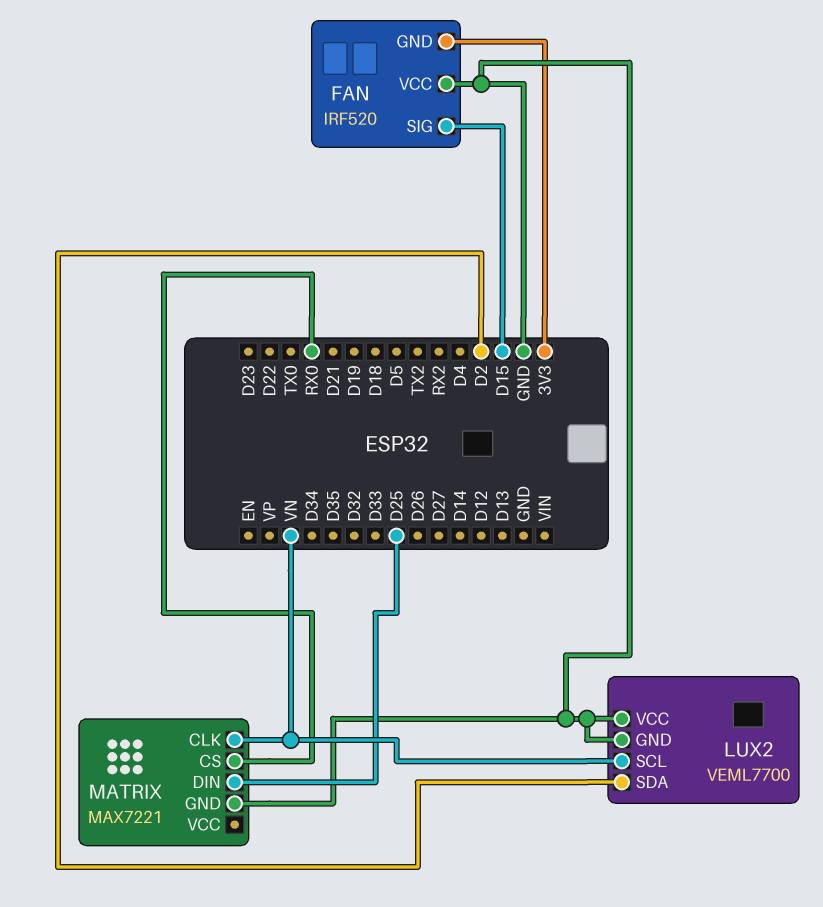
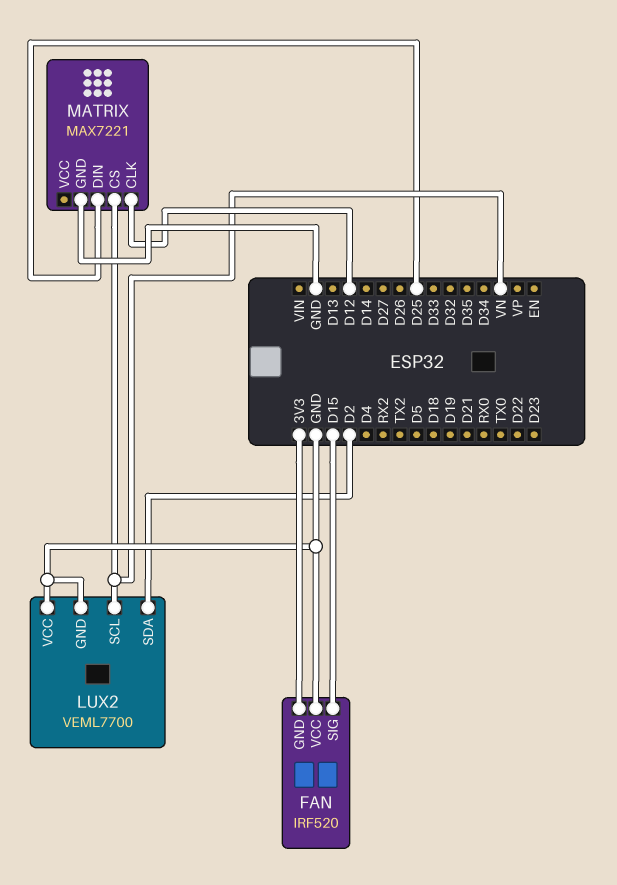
MATRIX pin CLK: VN -> D12
MATRIX pin CS: RX0 -> VN

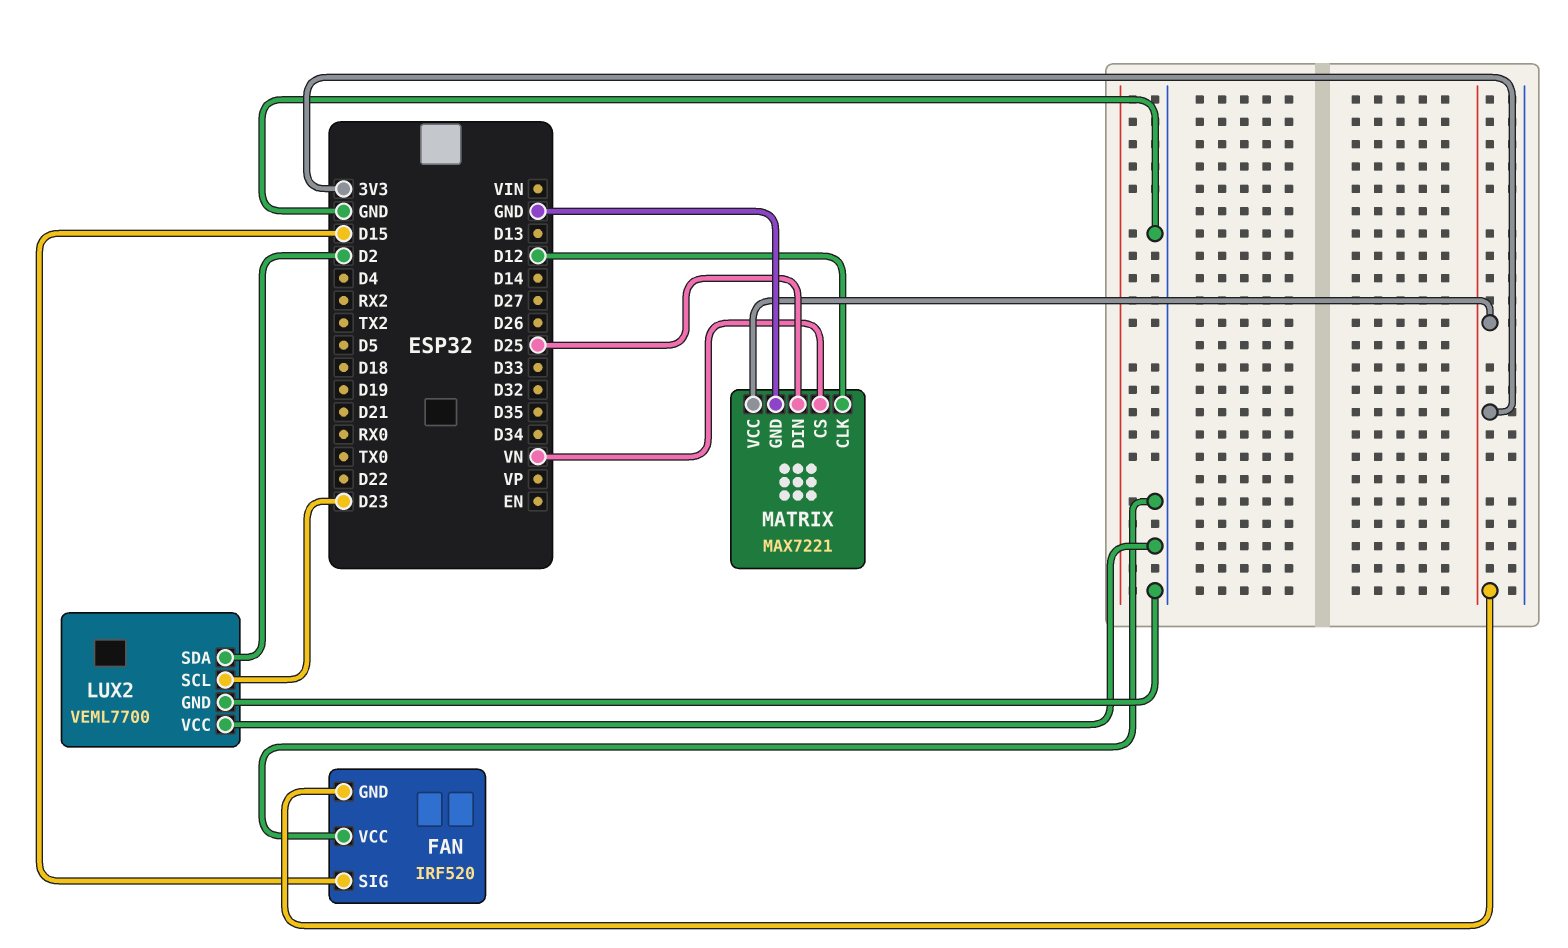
LUX2 pin SCL: VN -> D23
MATRIX pin VCC: none -> 3V3

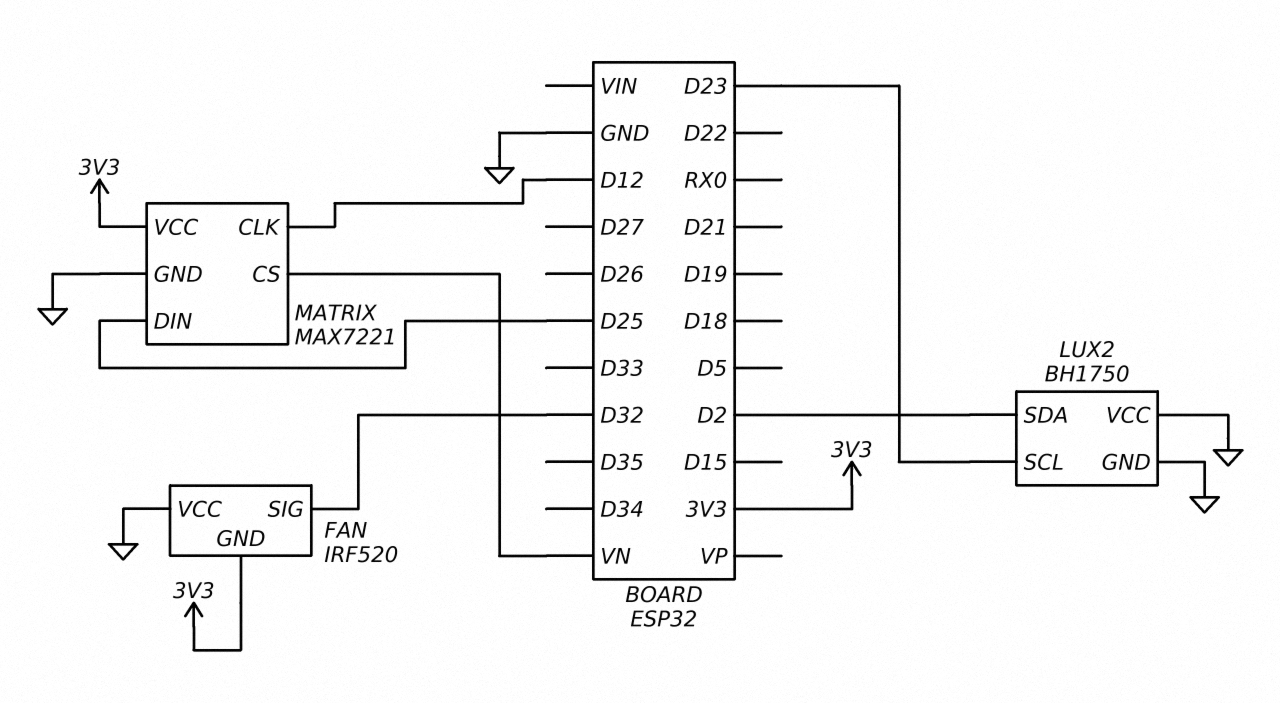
FAN pin SIG: D15 -> D32
LUX2: VEML7700 -> BH1750

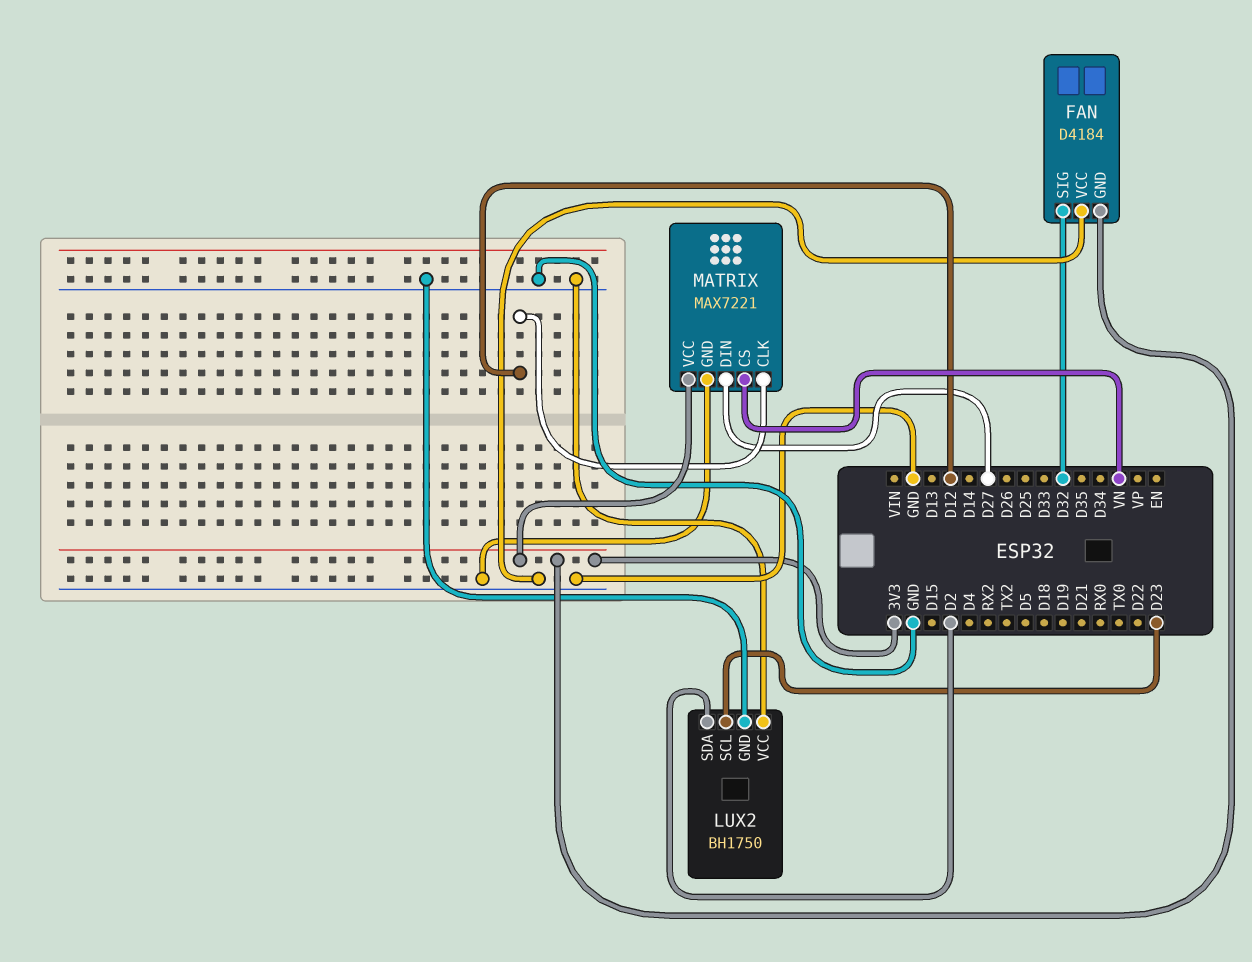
FAN: IRF520 -> D4184
MATRIX pin DIN: D25 -> D27

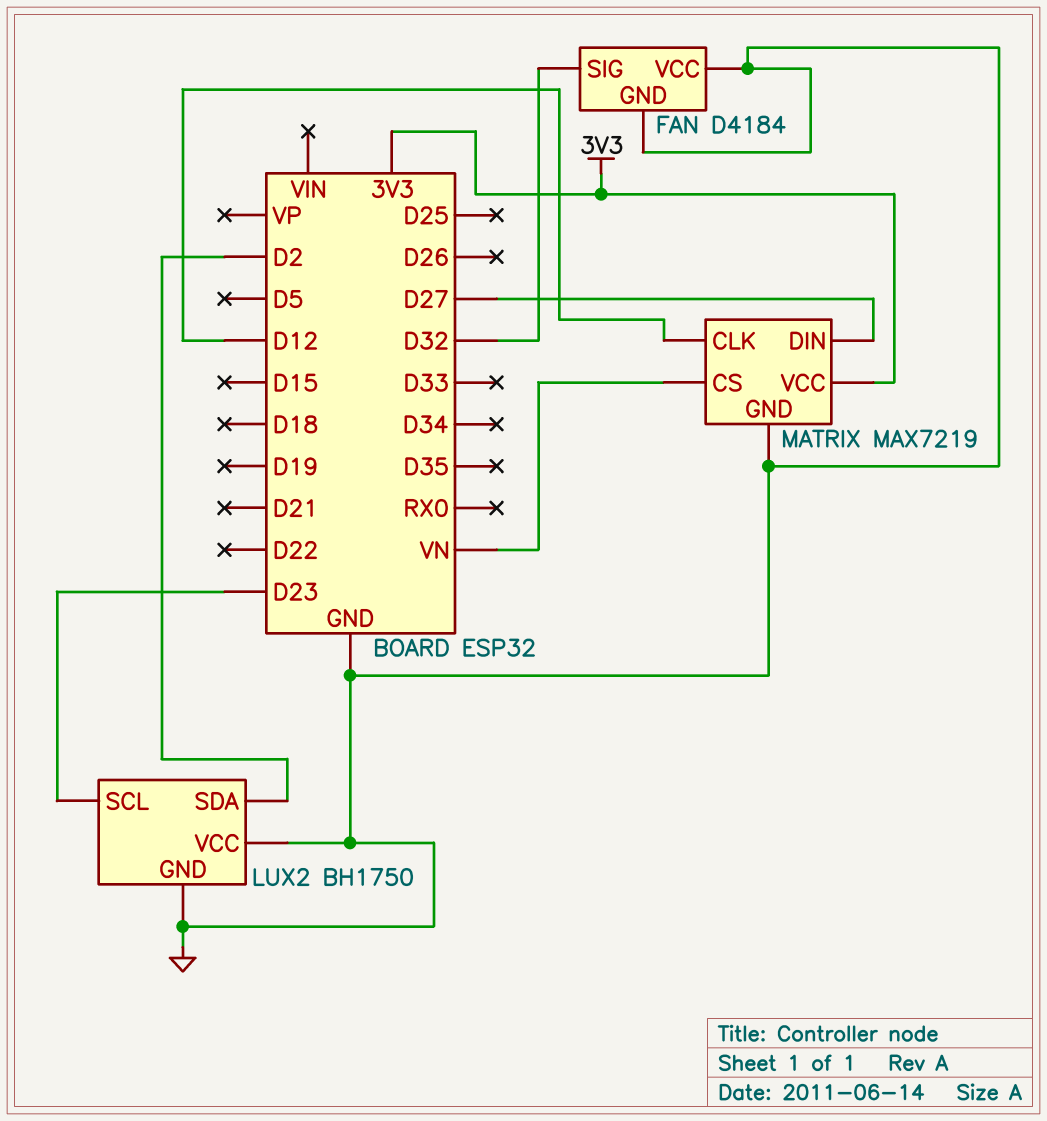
FAN pin GND: 3V3 -> GND
MATRIX: MAX7221 -> MAX7219

